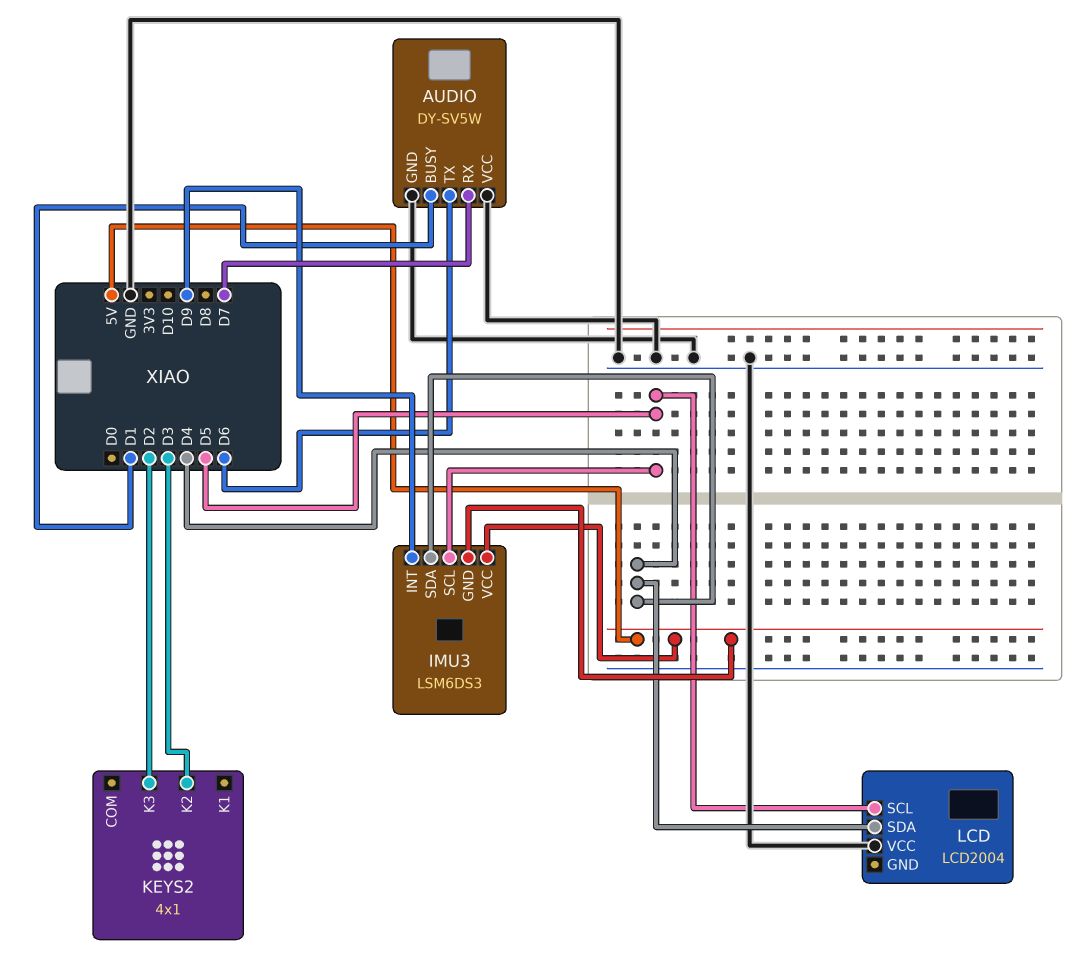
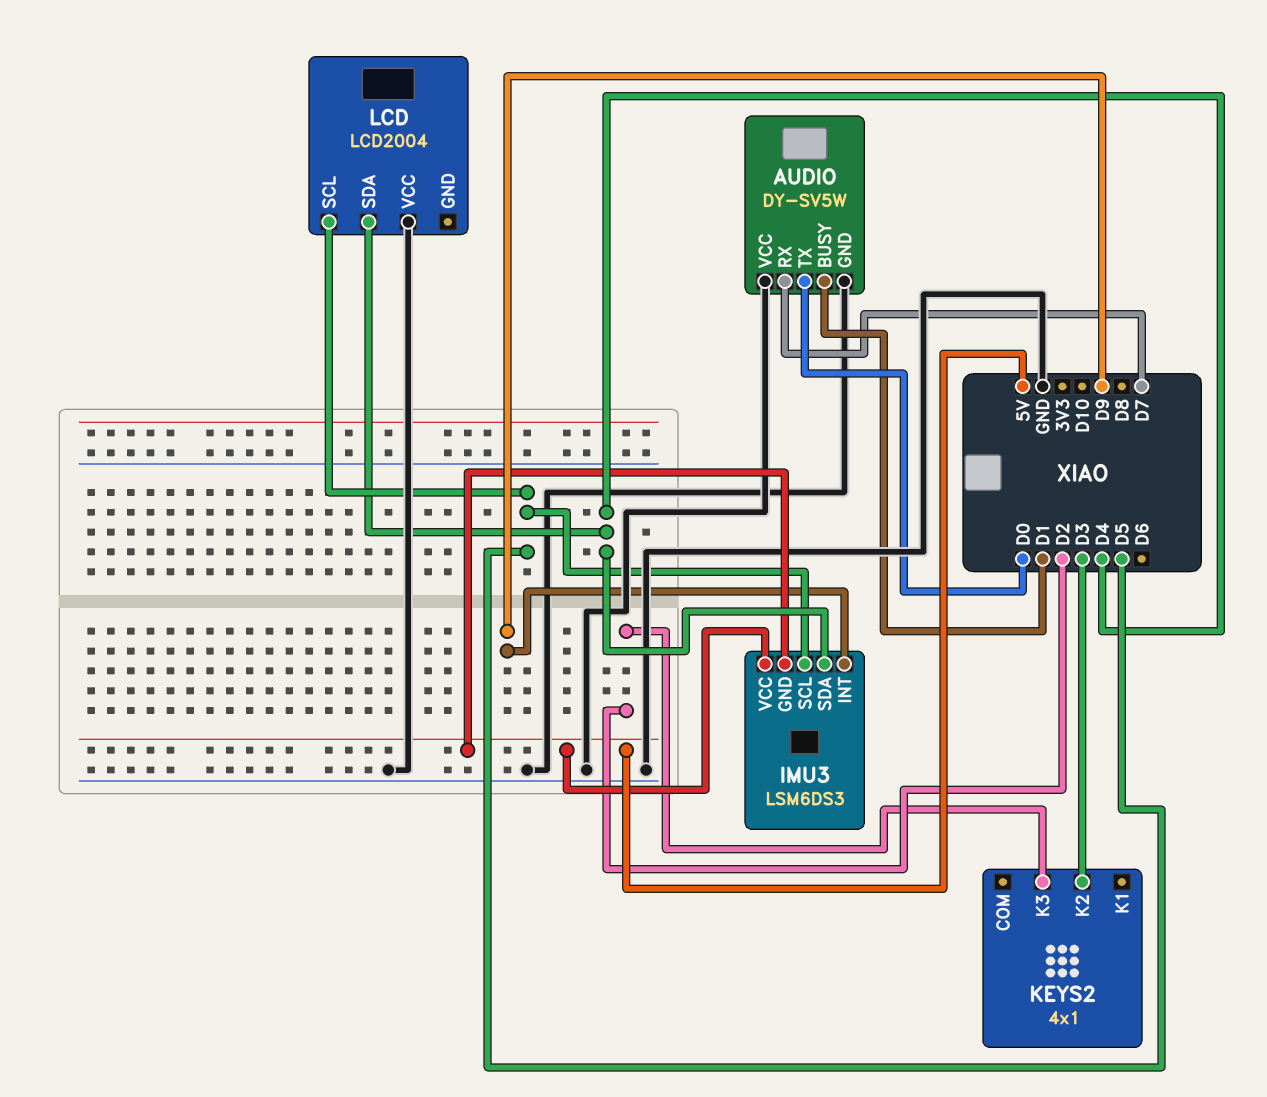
AUDIO pin TX: D6 -> D0

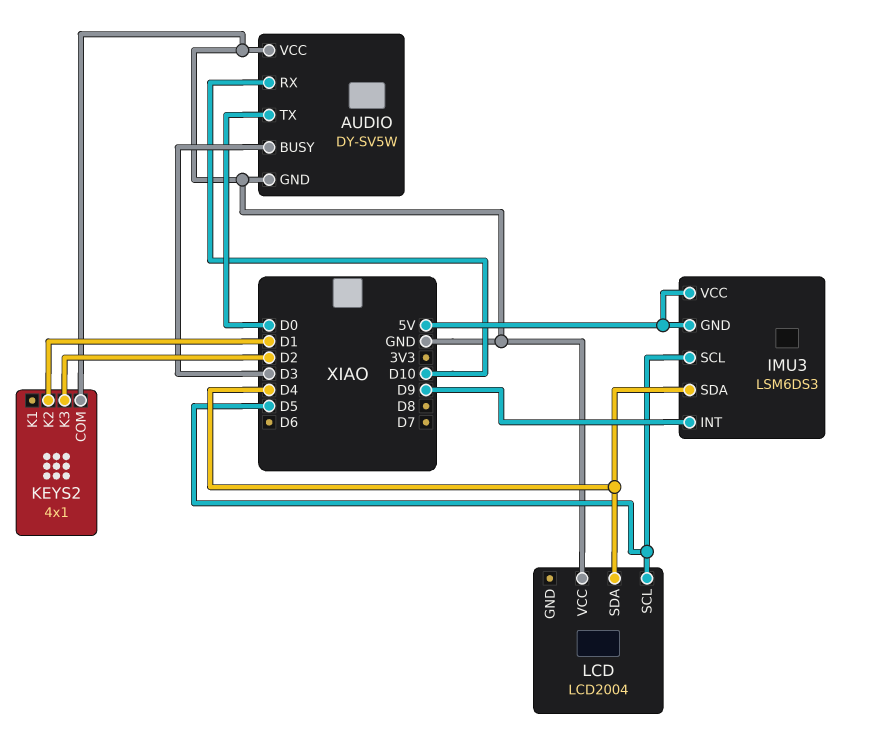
AUDIO pin BUSY: D1 -> D3
AUDIO pin RX: D7 -> D10
KEYS2 pin COM: none -> GND
KEYS2 pin K2: D3 -> D1

